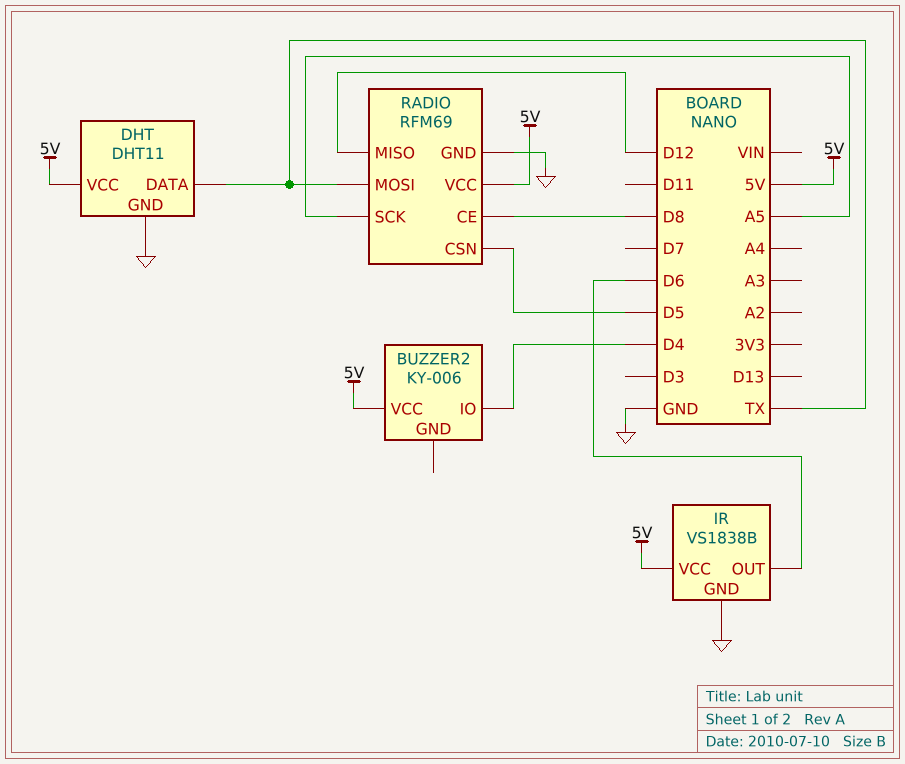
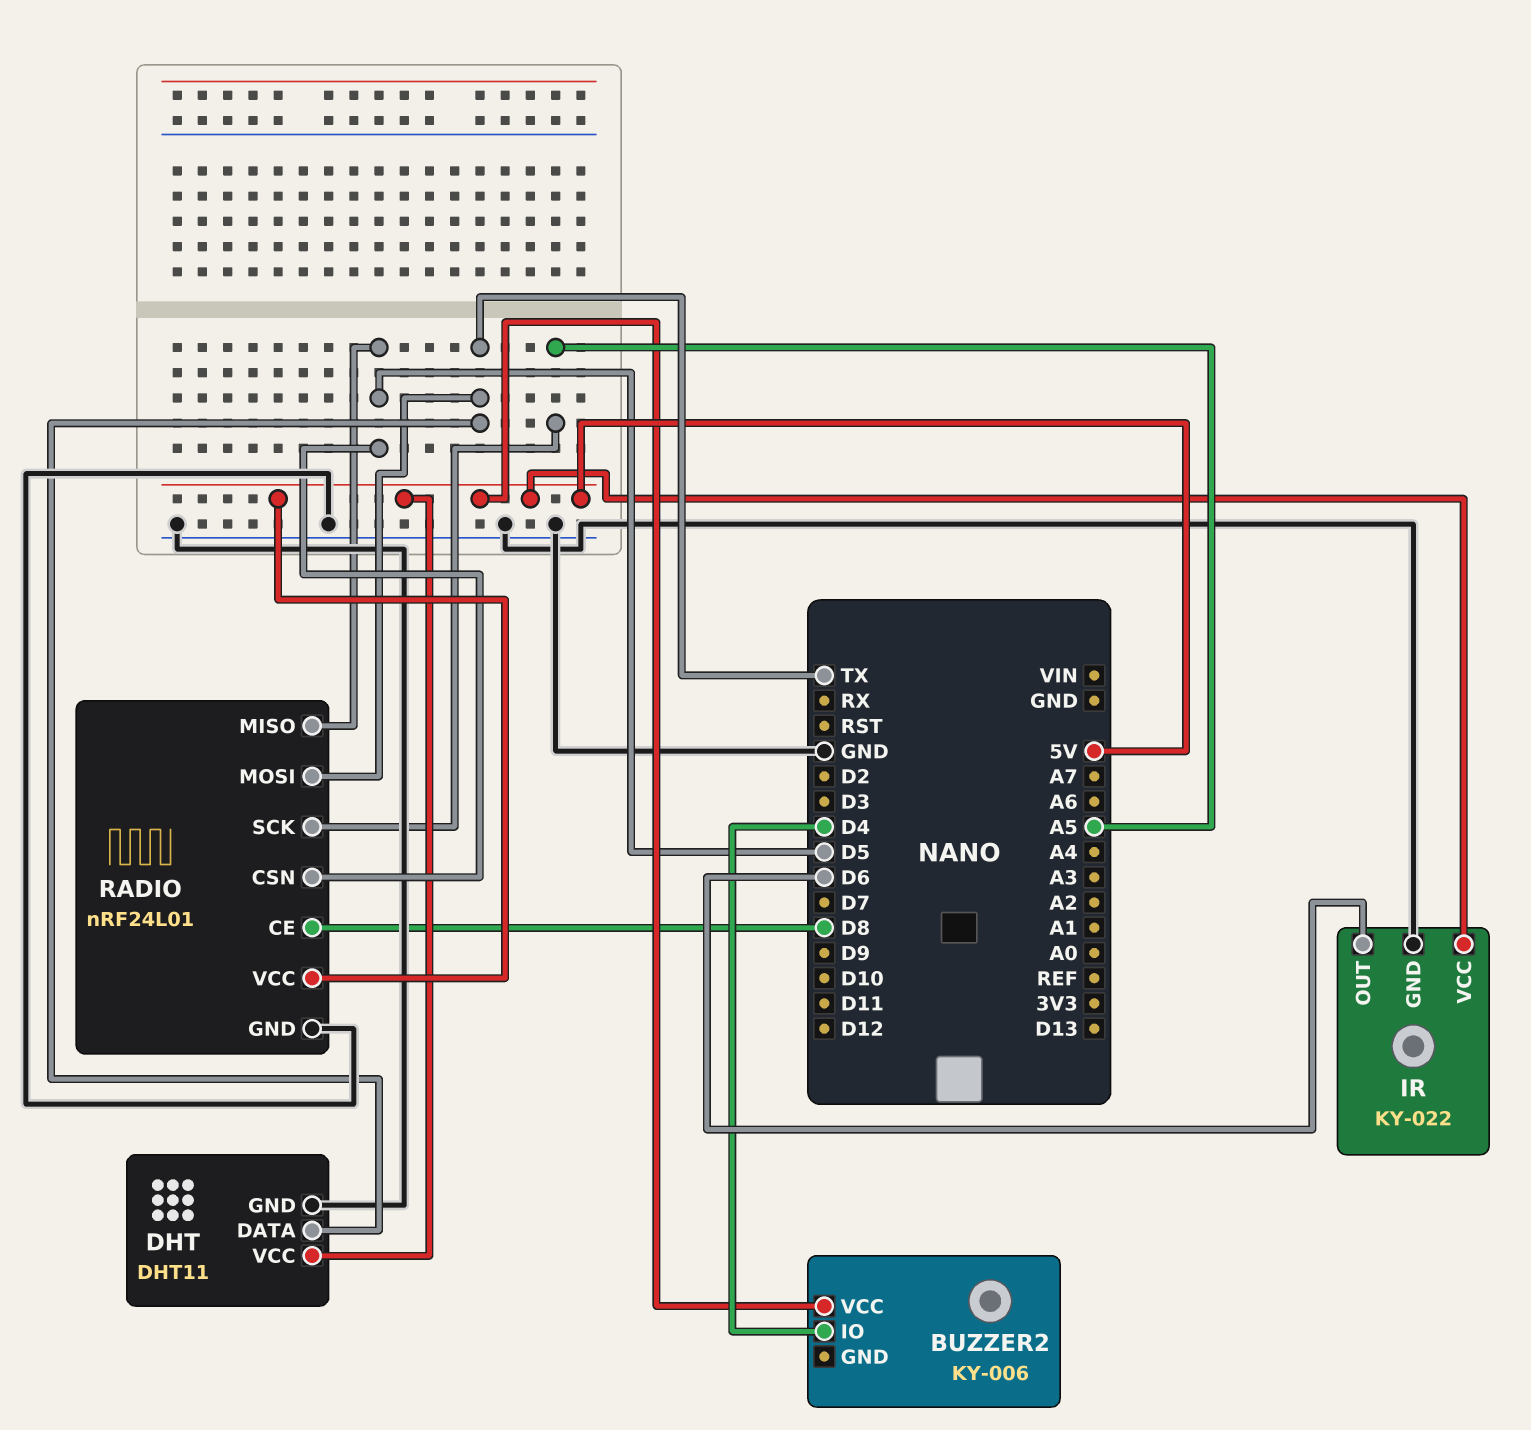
IR: VS1838B -> KY-022
RADIO: RFM69 -> nRF24L01
RADIO pin MISO: D12 -> D5

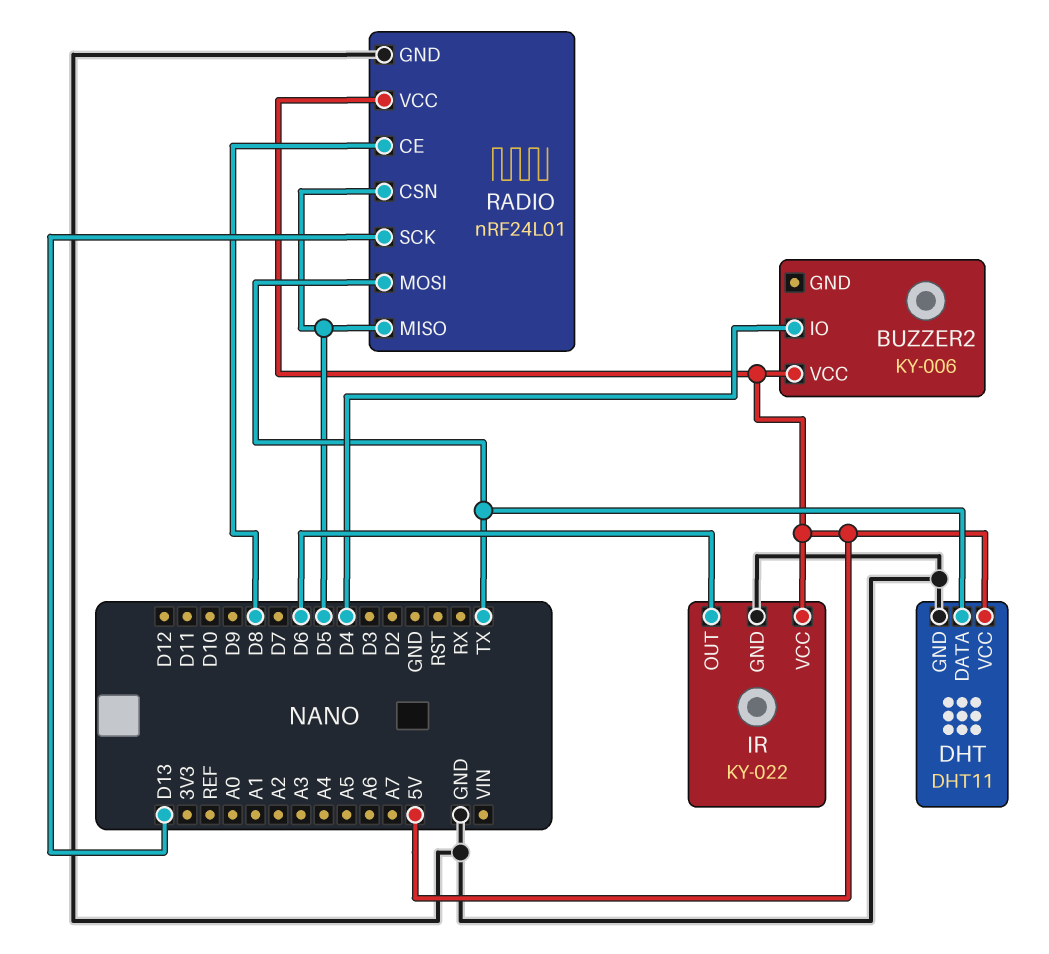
RADIO pin SCK: A5 -> D13

